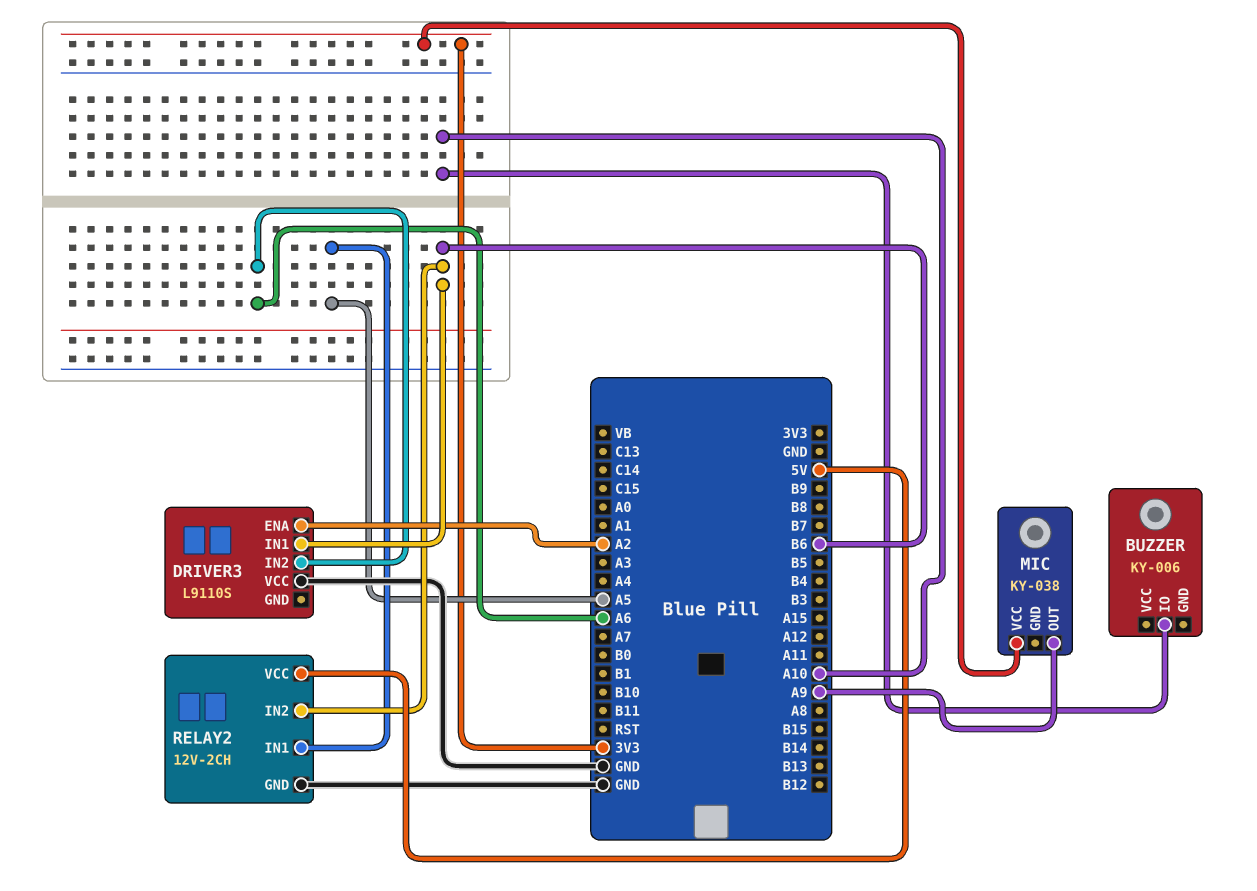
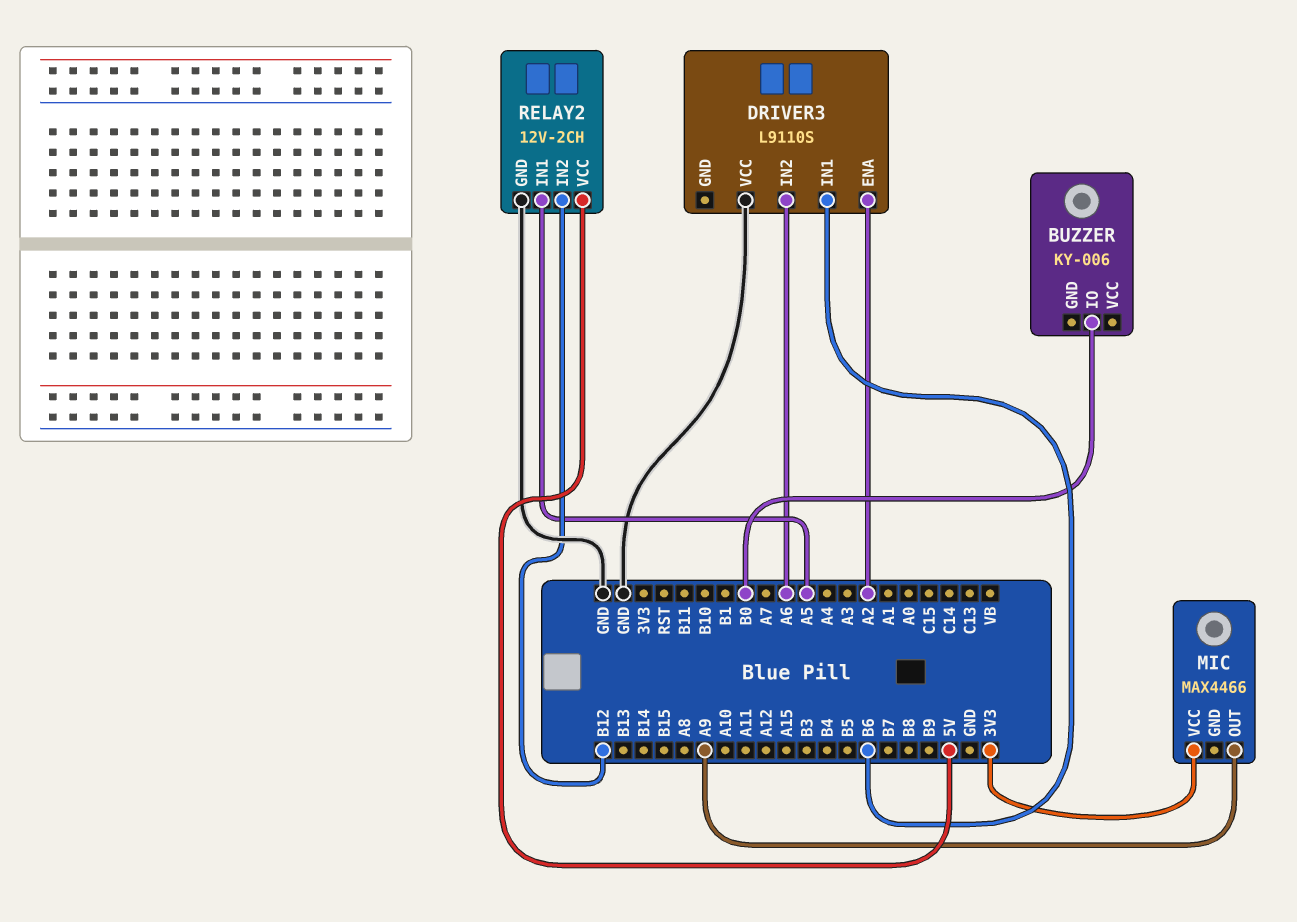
BUZZER pin IO: A10 -> B0
MIC: KY-038 -> MAX4466
RELAY2 pin IN2: B6 -> B12

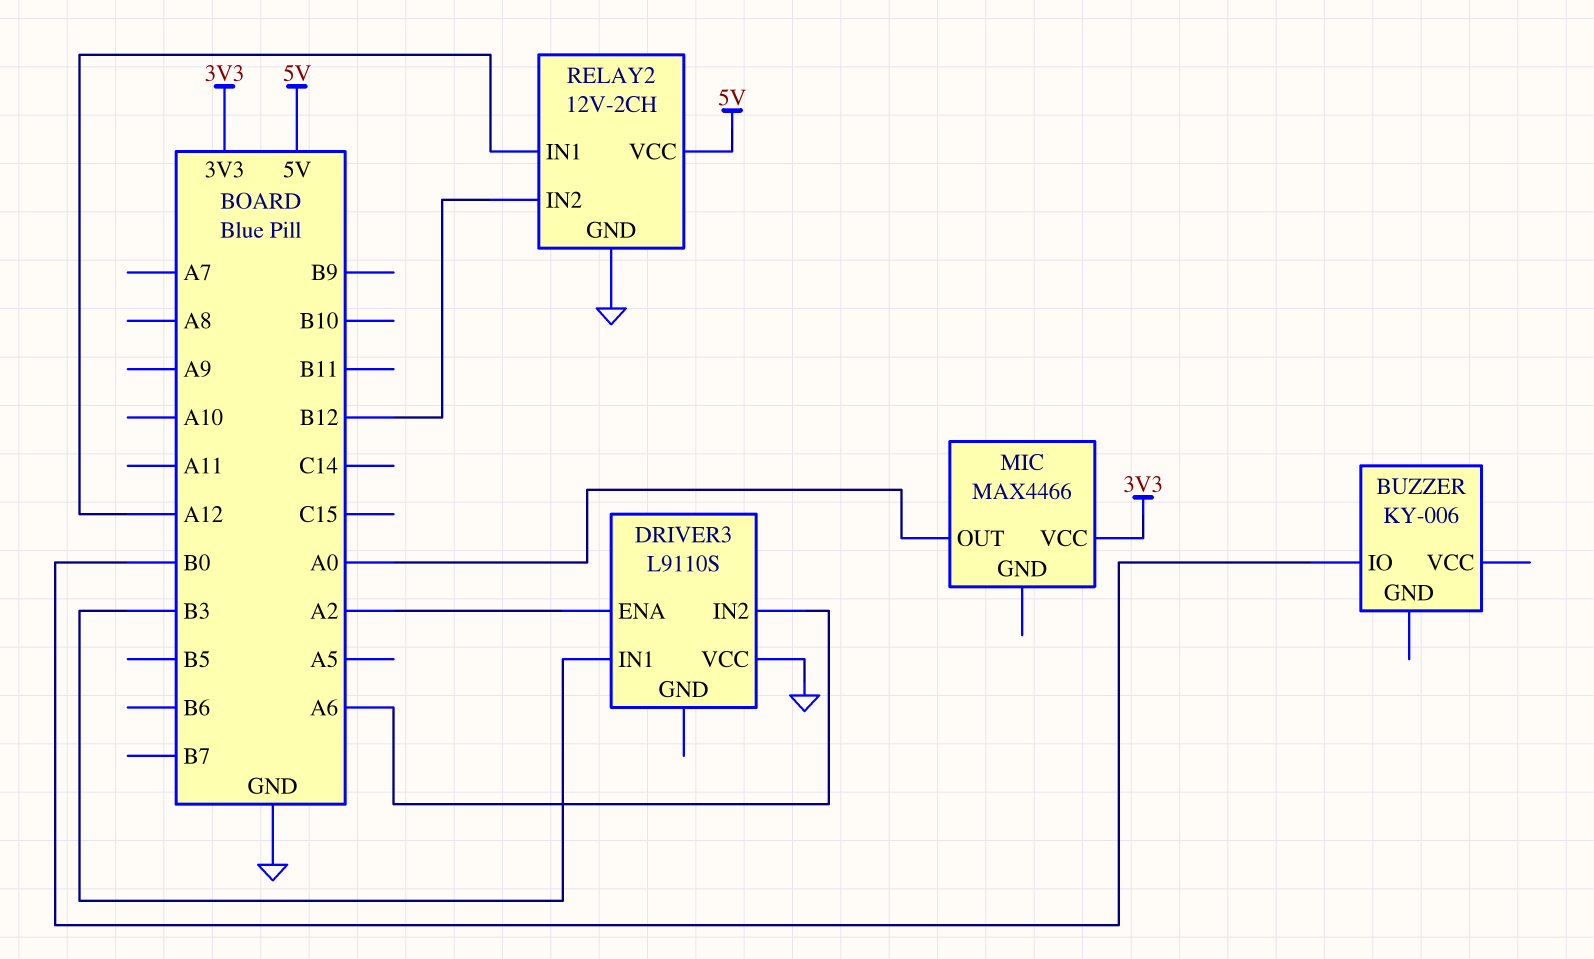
DRIVER3 pin IN1: B6 -> B3
MIC pin OUT: A9 -> A0
RELAY2 pin IN1: A5 -> A12

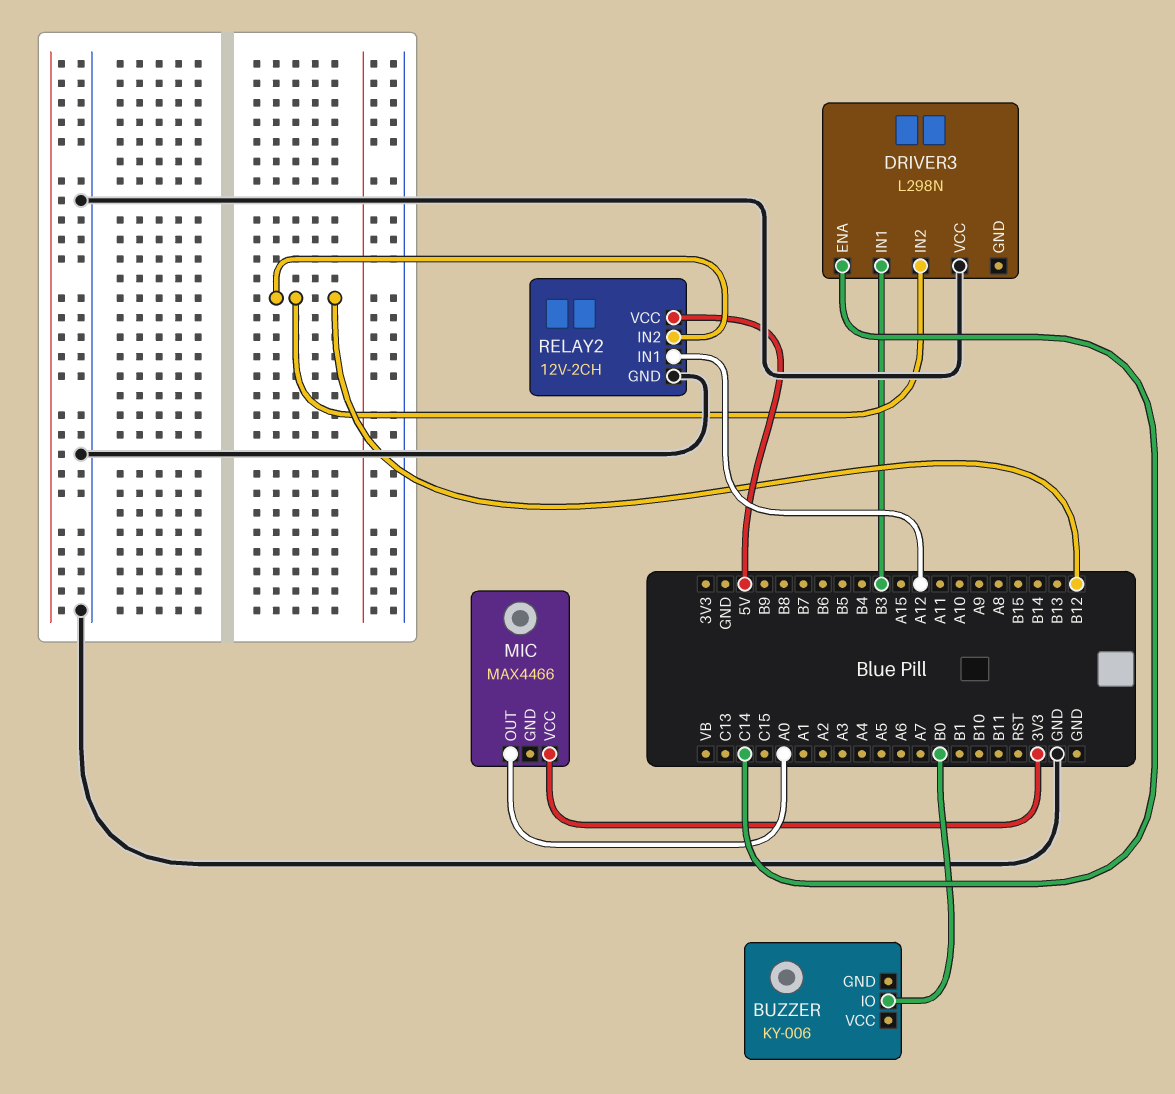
DRIVER3: L9110S -> L298N
DRIVER3 pin ENA: A2 -> C14
DRIVER3 pin IN2: A6 -> B12

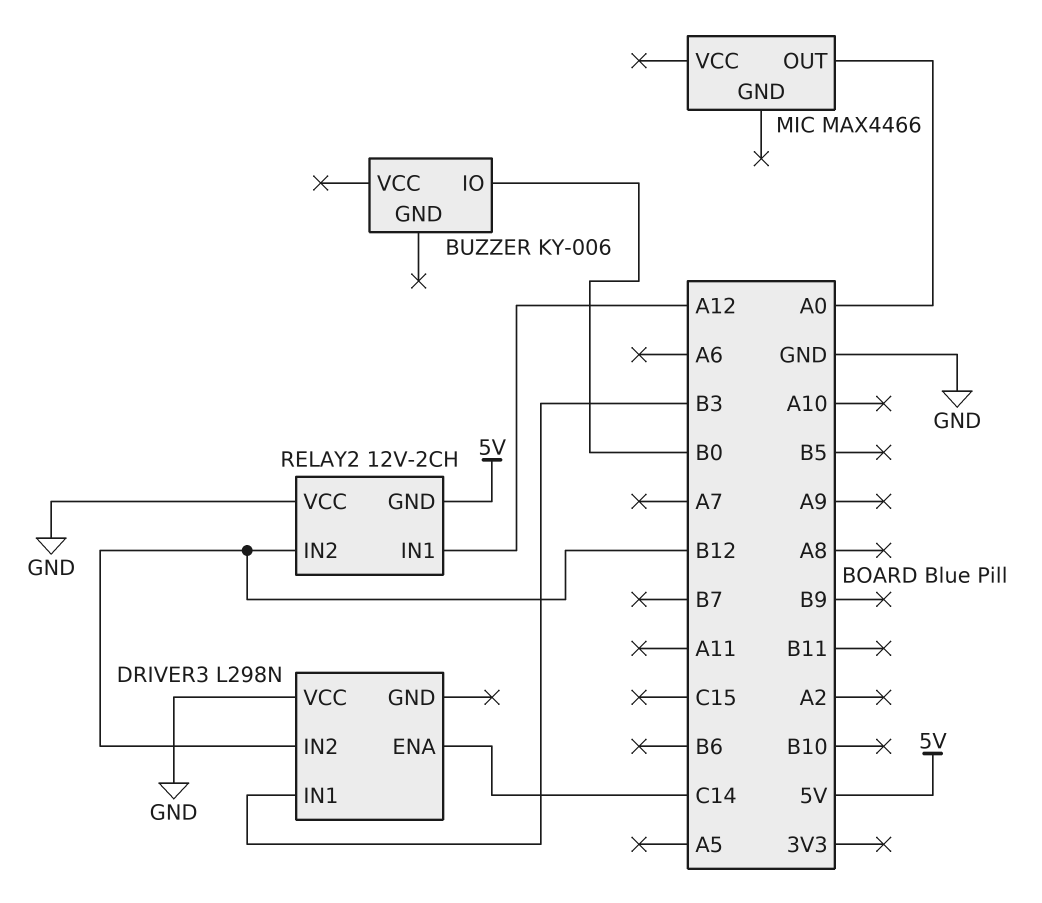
MIC pin VCC: 3V3 -> none
RELAY2 pin GND: GND -> 5V
RELAY2 pin VCC: 5V -> GND

